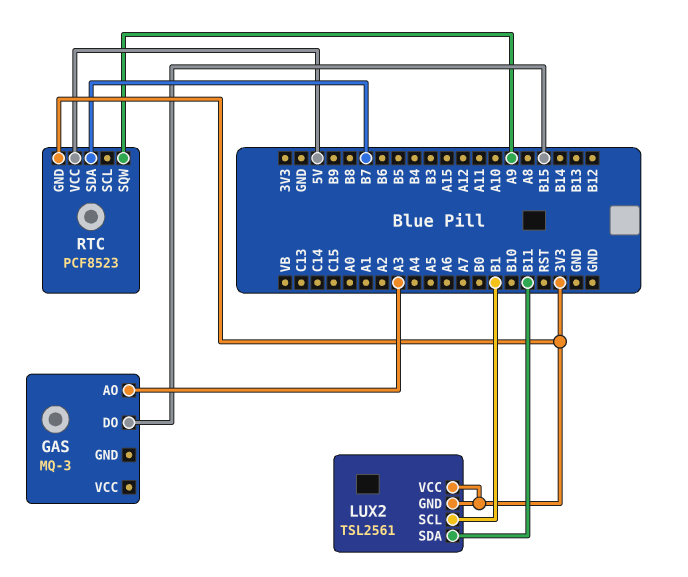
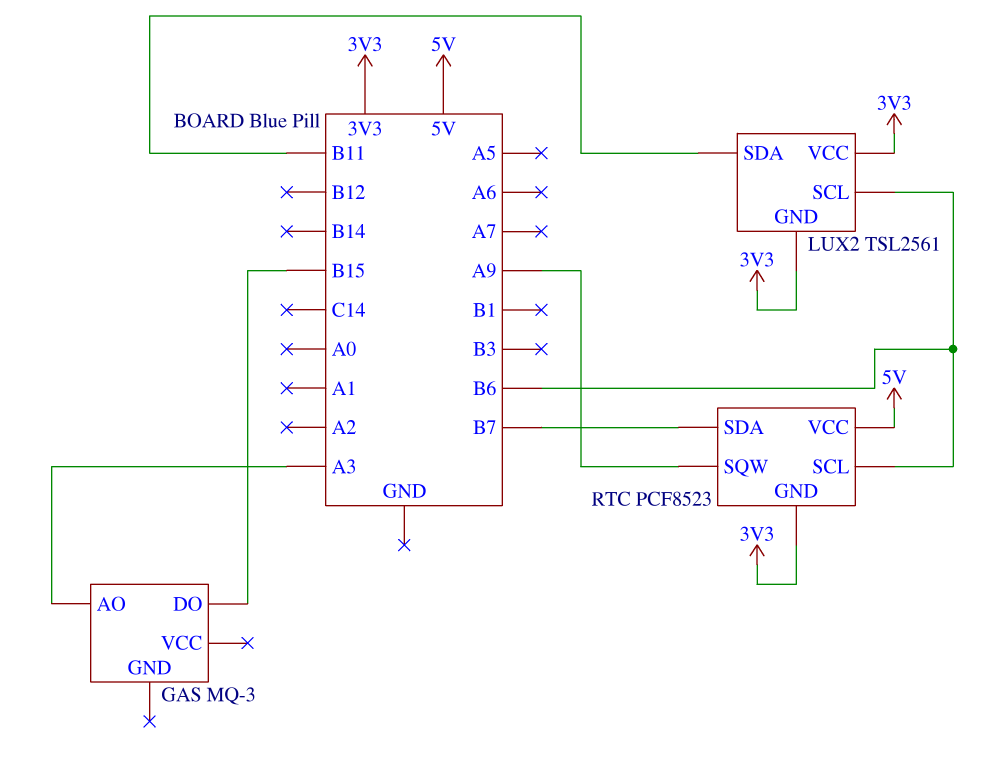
LUX2 pin SCL: B1 -> B6
RTC pin SCL: none -> B6

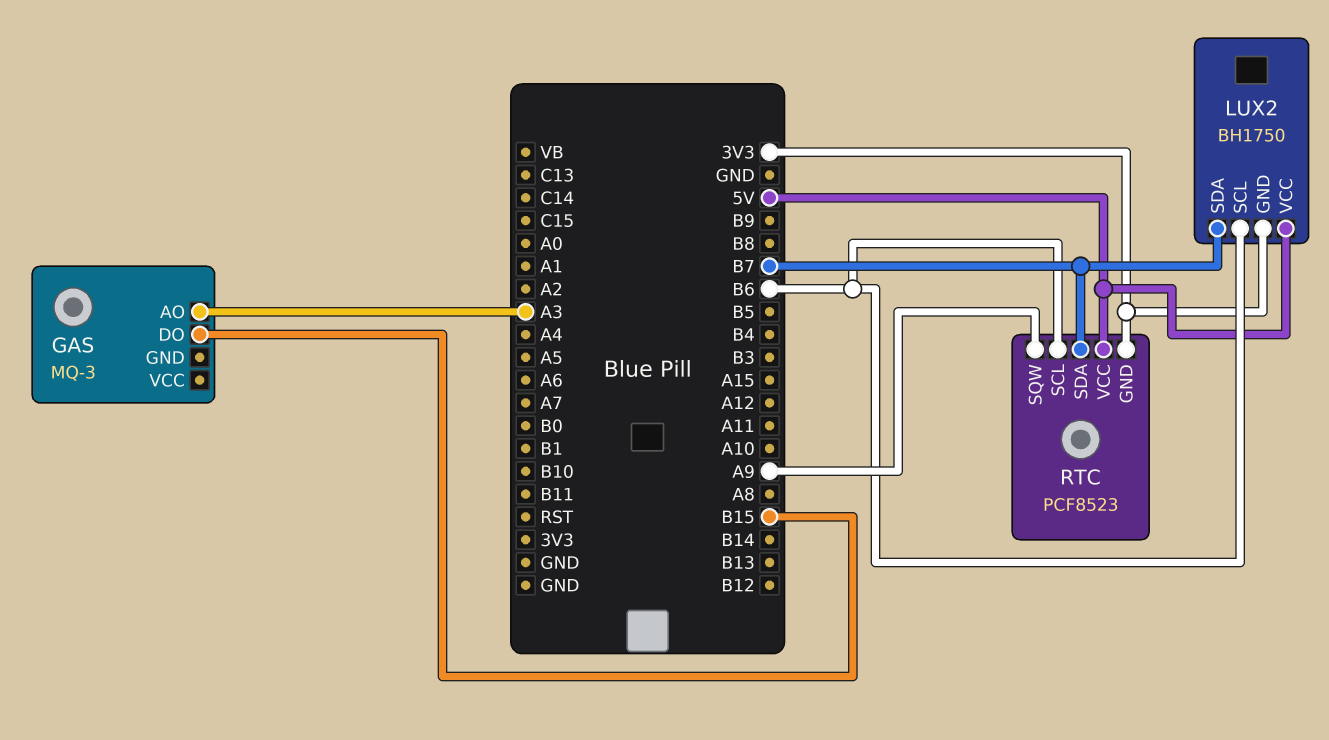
LUX2: TSL2561 -> BH1750
LUX2 pin SDA: B11 -> B7
LUX2 pin VCC: 3V3 -> 5V

